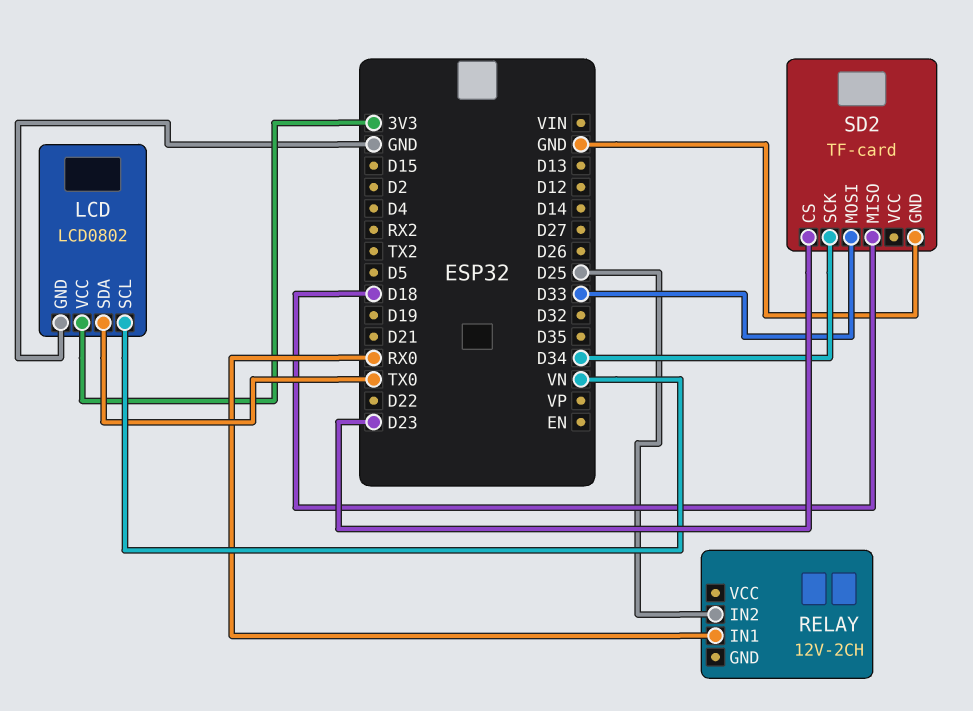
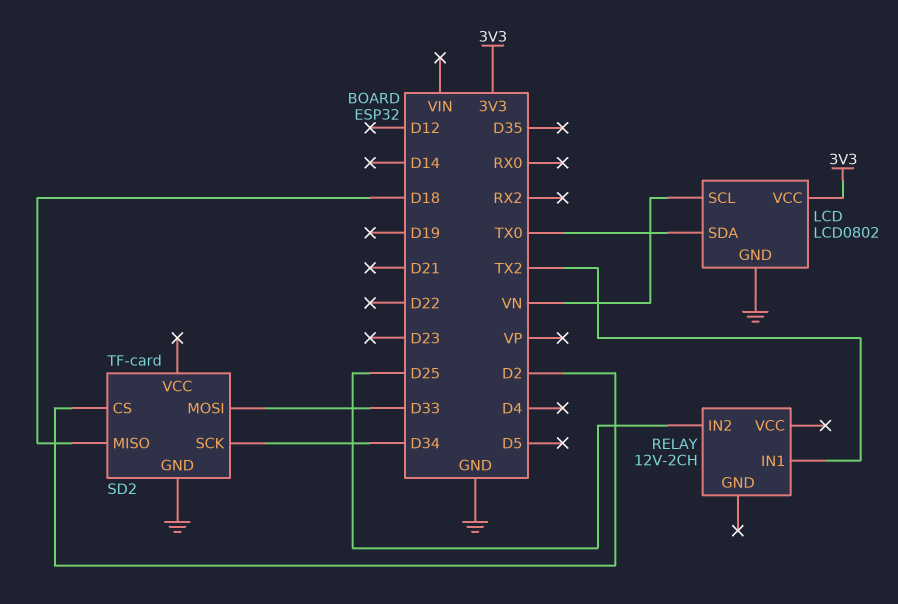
RELAY pin IN1: RX0 -> TX2
SD2 pin CS: D23 -> D2

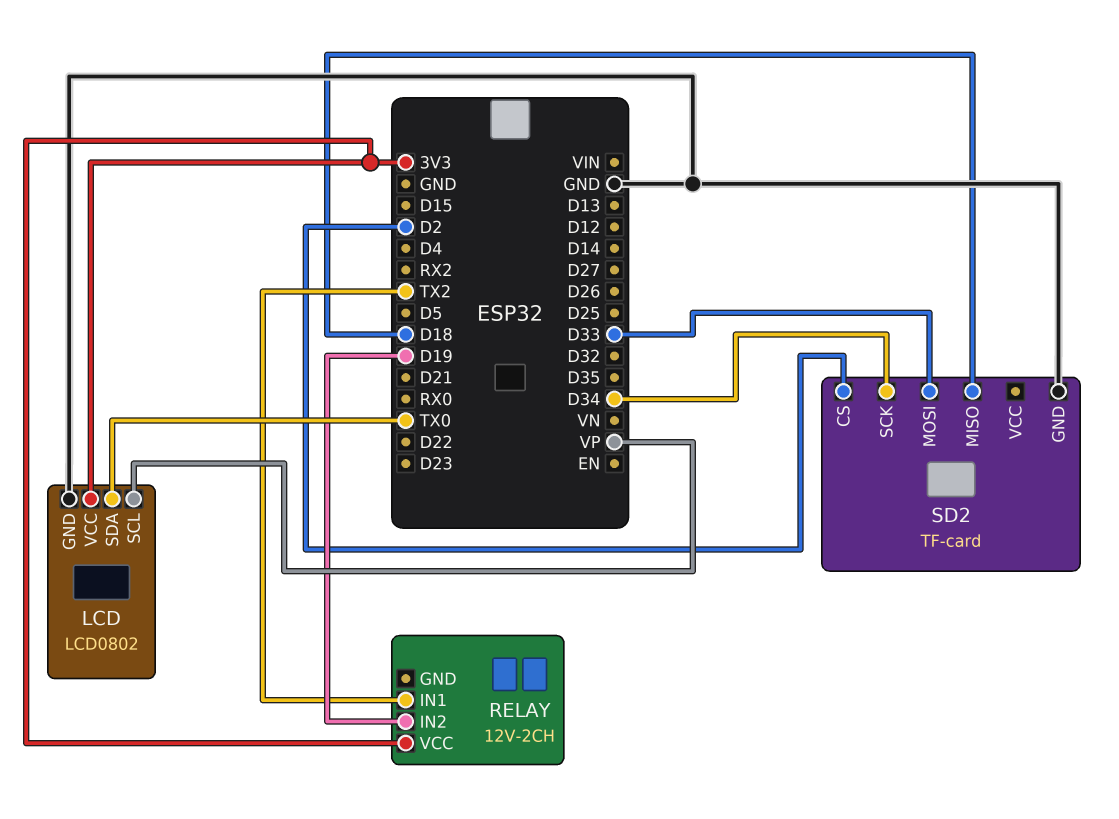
LCD pin SCL: VN -> VP
RELAY pin IN2: D25 -> D19
RELAY pin VCC: none -> 3V3

